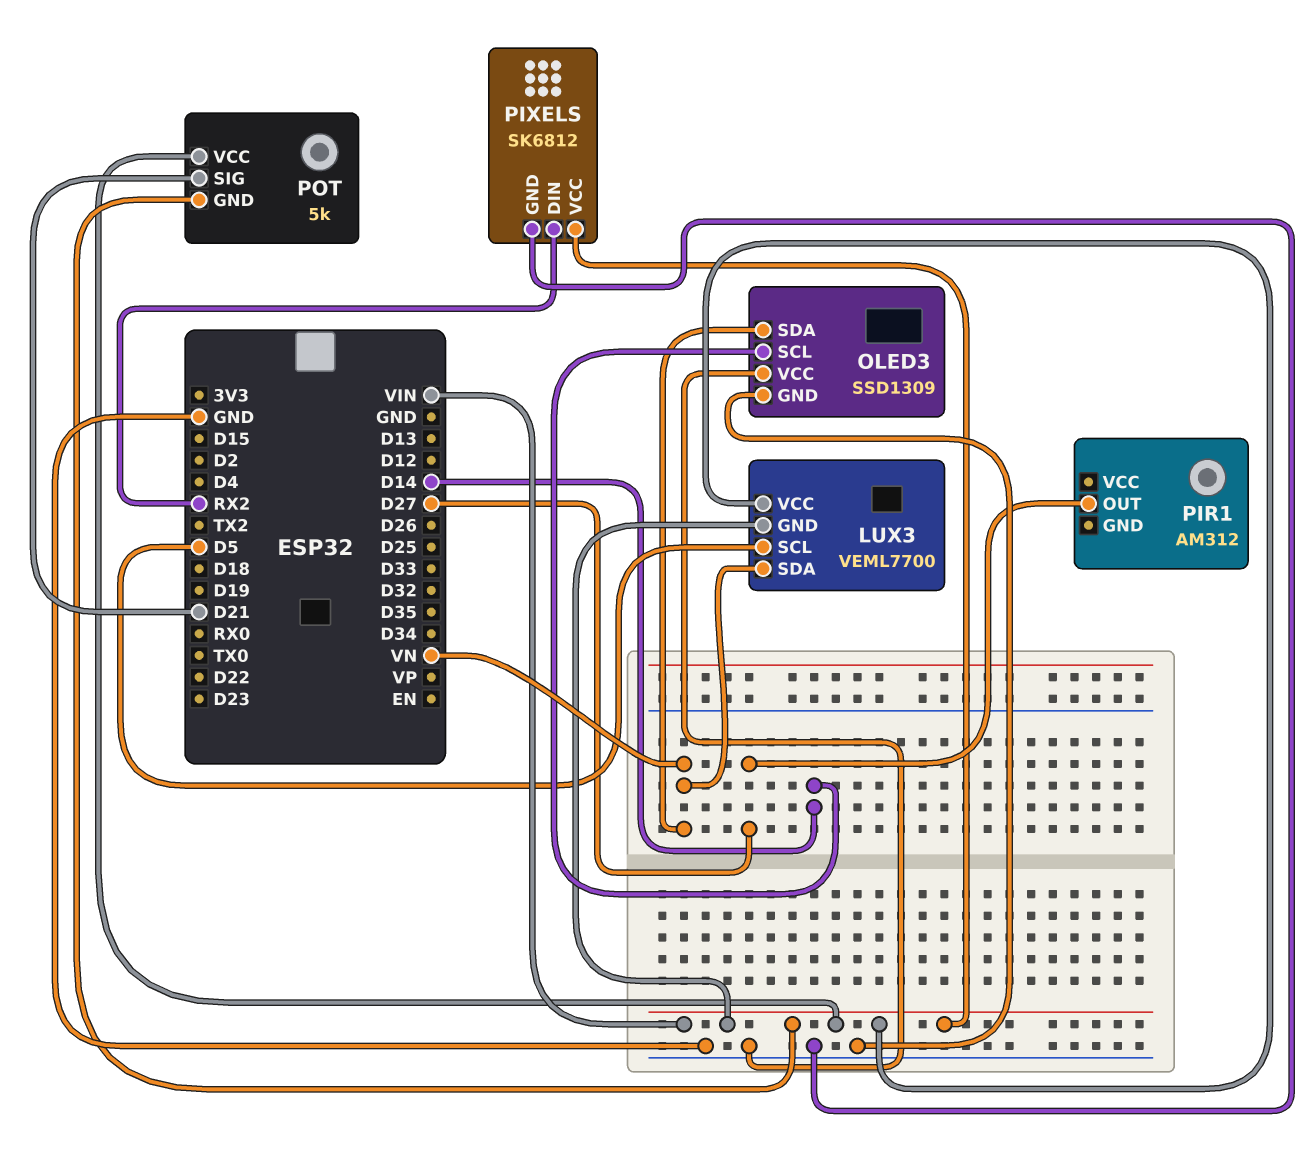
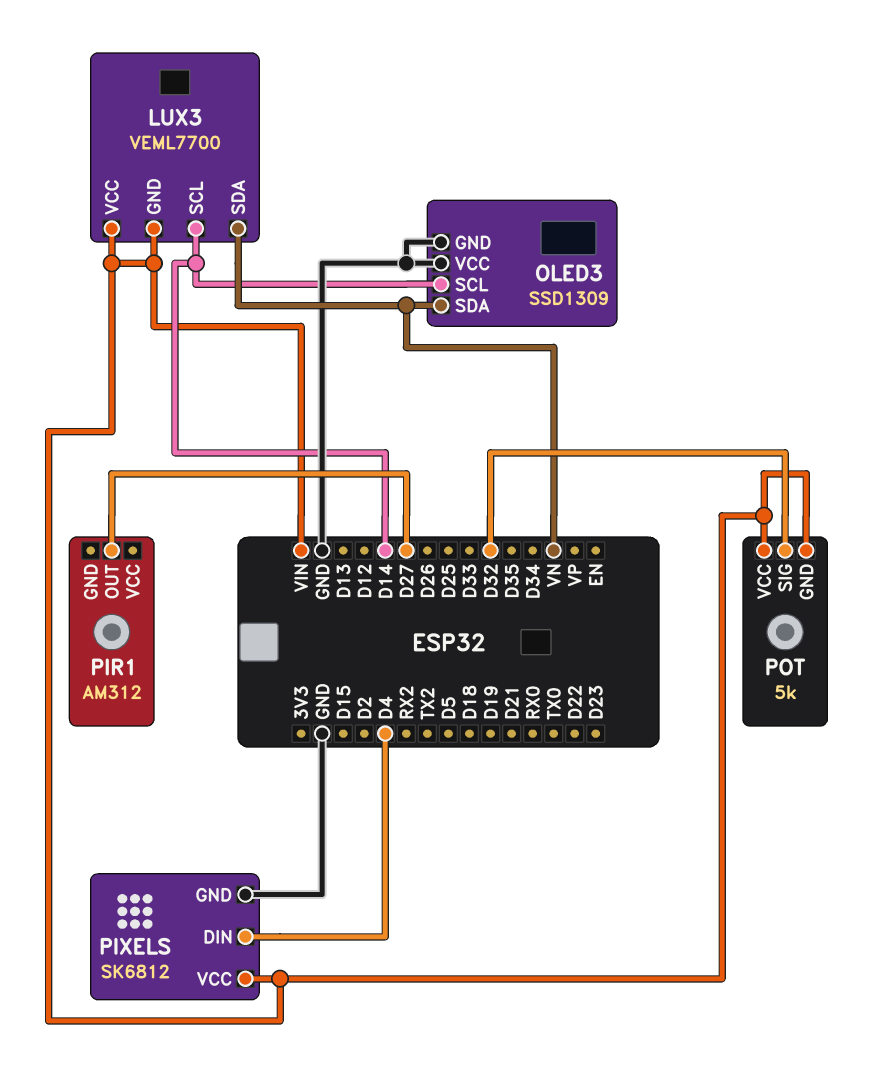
LUX3 pin SCL: D5 -> D14
PIXELS pin DIN: RX2 -> D4
POT pin SIG: D21 -> D32

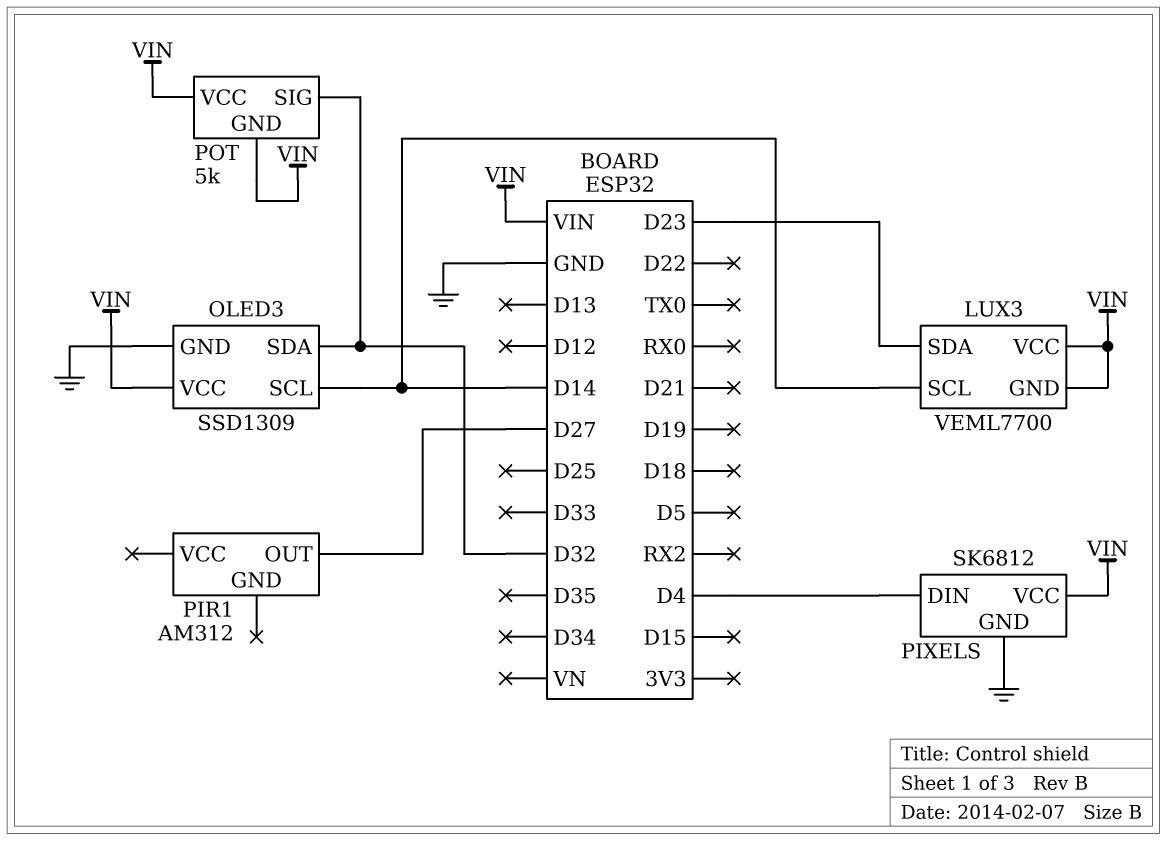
LUX3 pin SDA: VN -> D23
OLED3 pin SDA: VN -> D32
OLED3 pin VCC: GND -> VIN

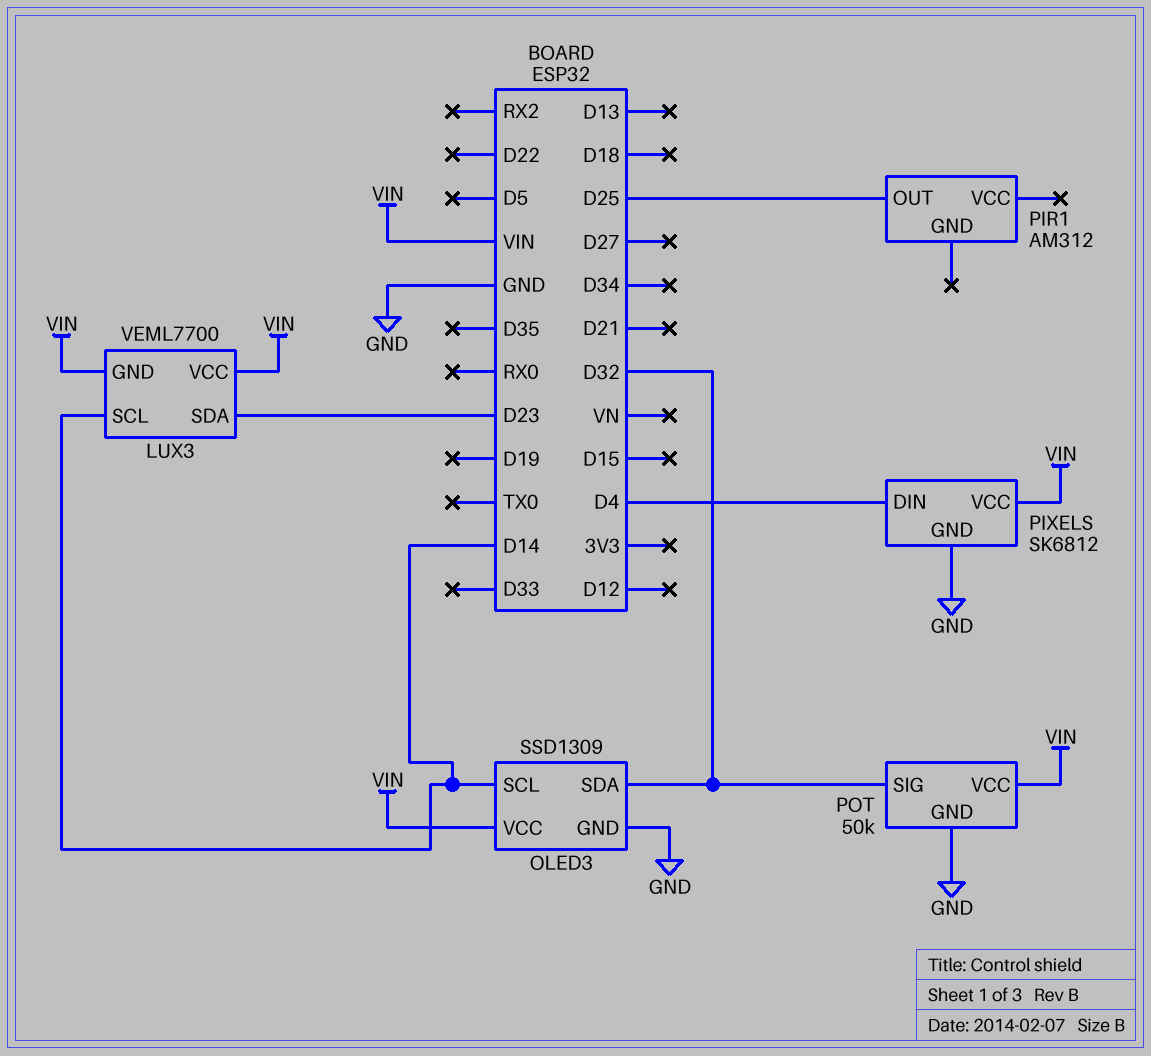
PIR1 pin OUT: D27 -> D25
POT: 5k -> 50k
POT pin GND: VIN -> GND

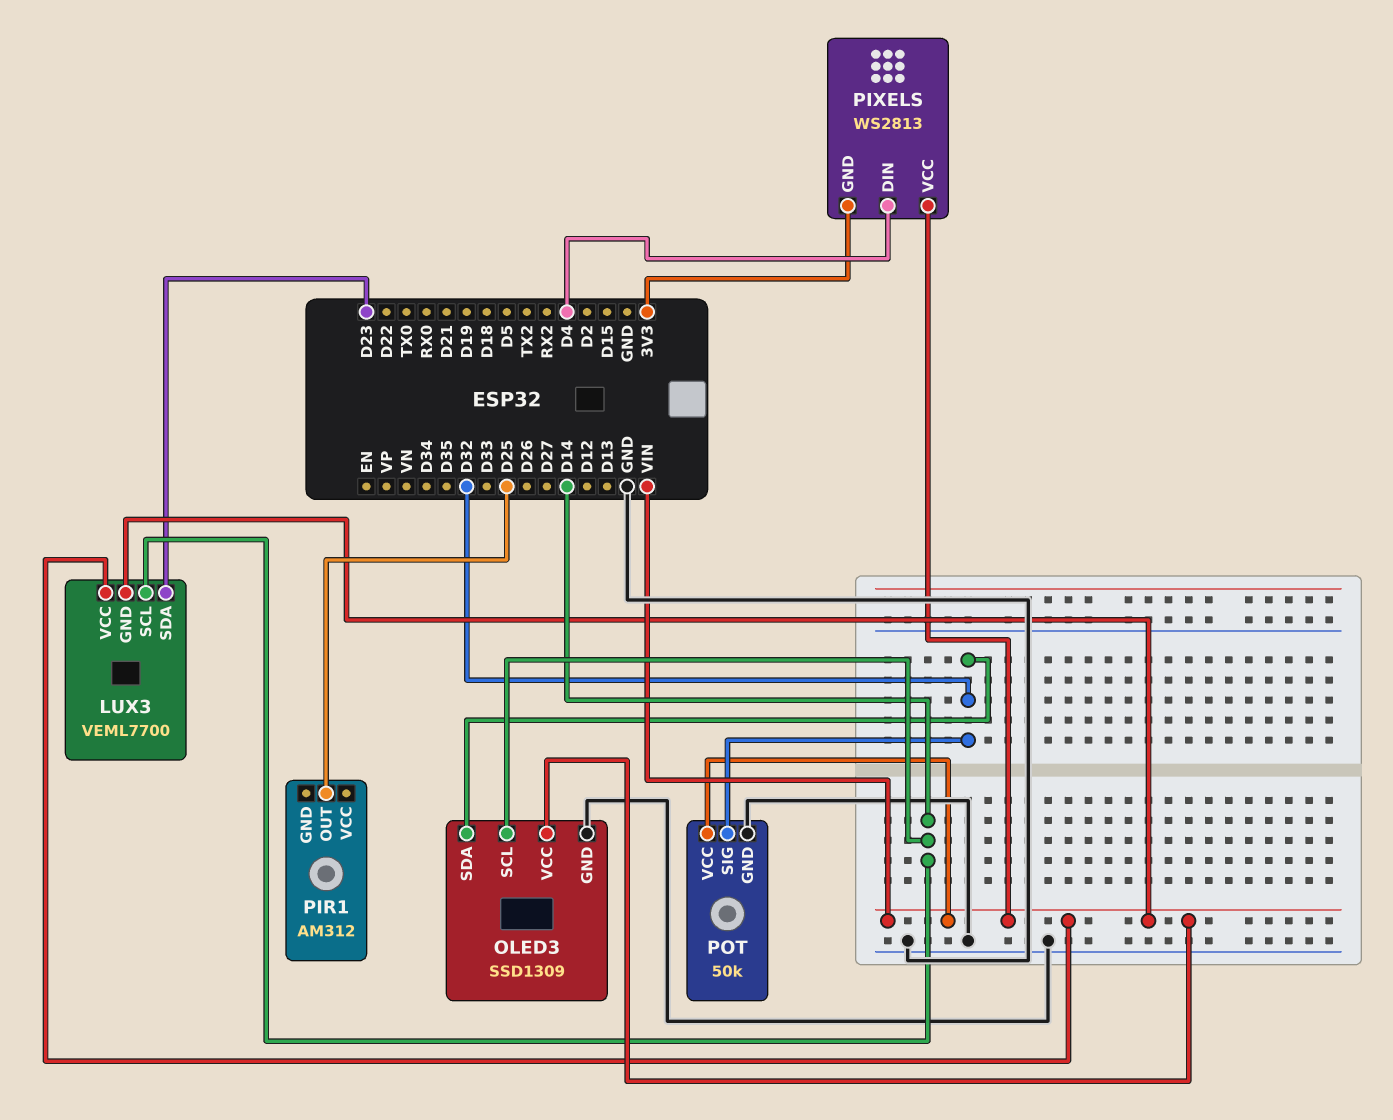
PIXELS: SK6812 -> WS2813
PIXELS pin GND: GND -> 3V3

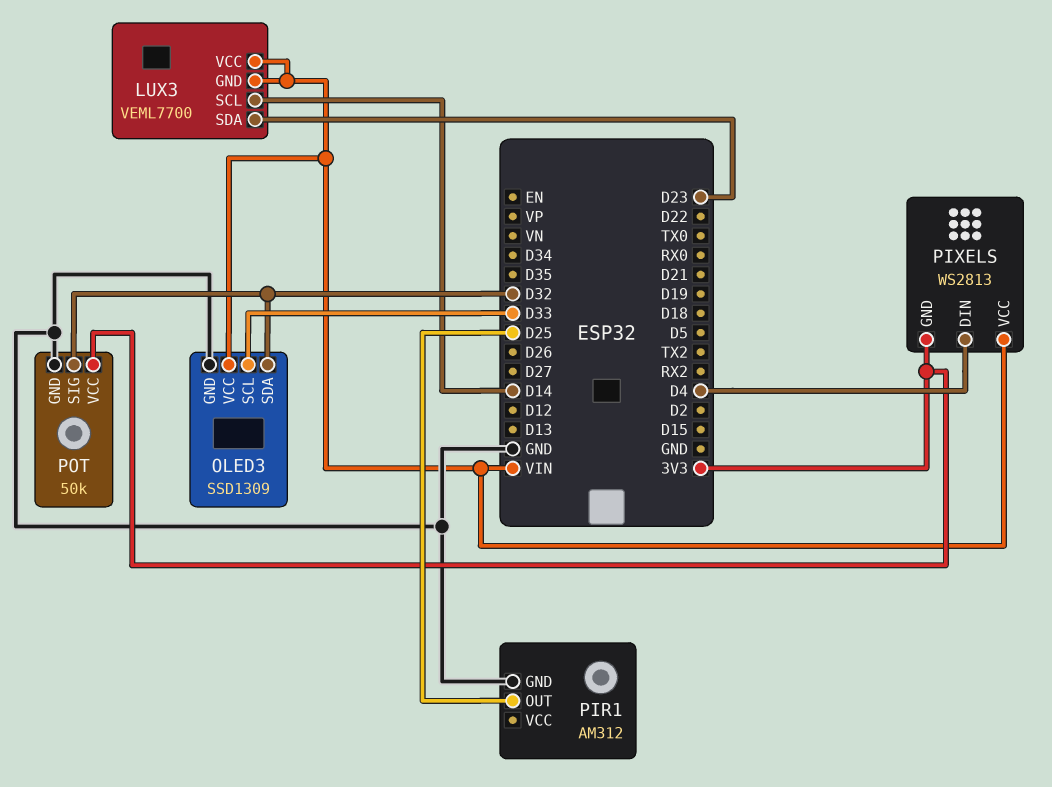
OLED3 pin SCL: D14 -> D33
PIR1 pin GND: none -> GND
POT pin VCC: VIN -> 3V3

